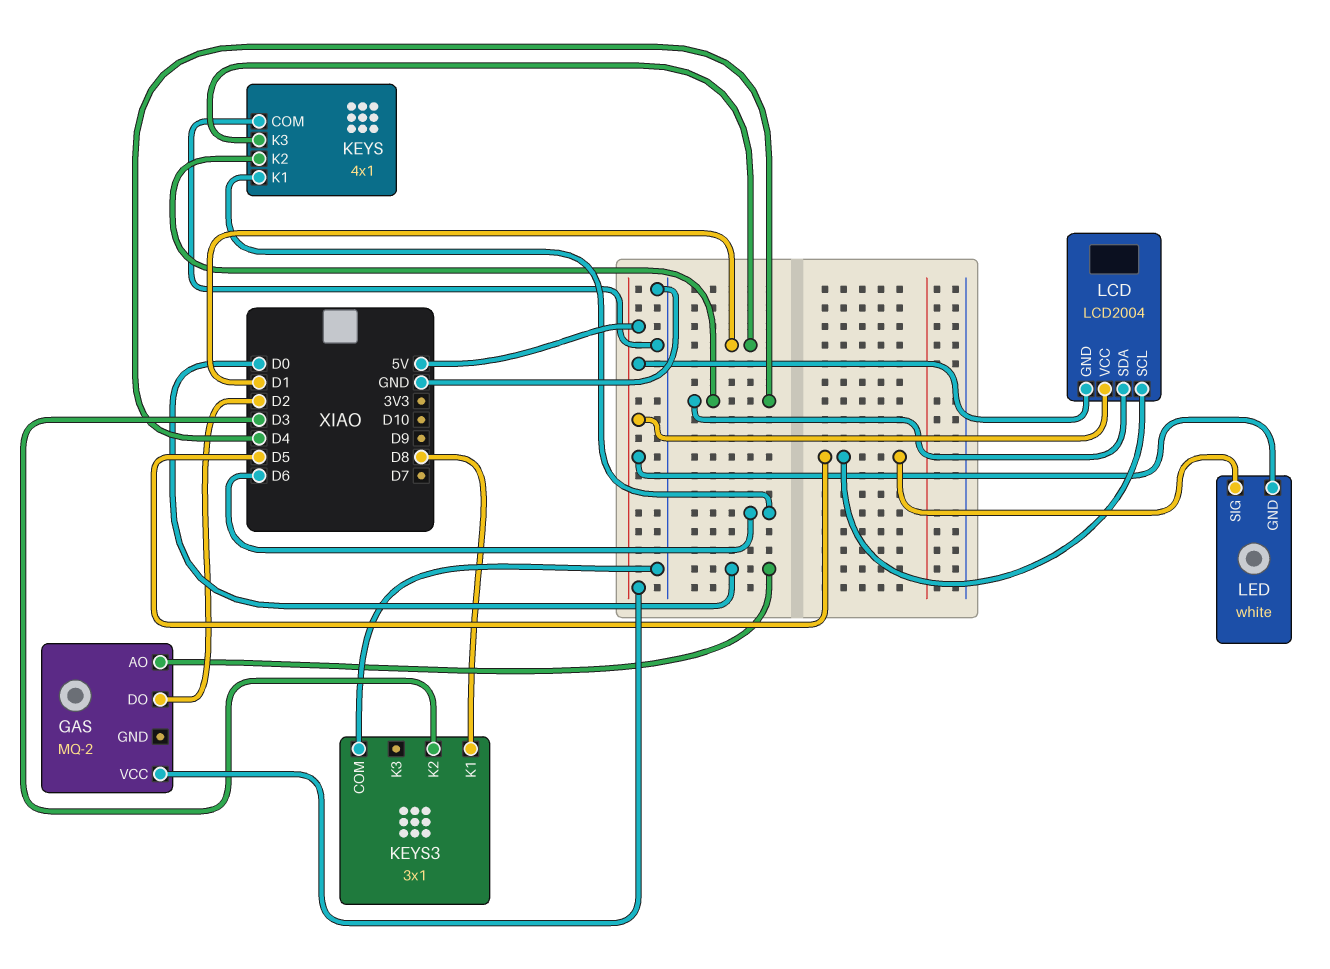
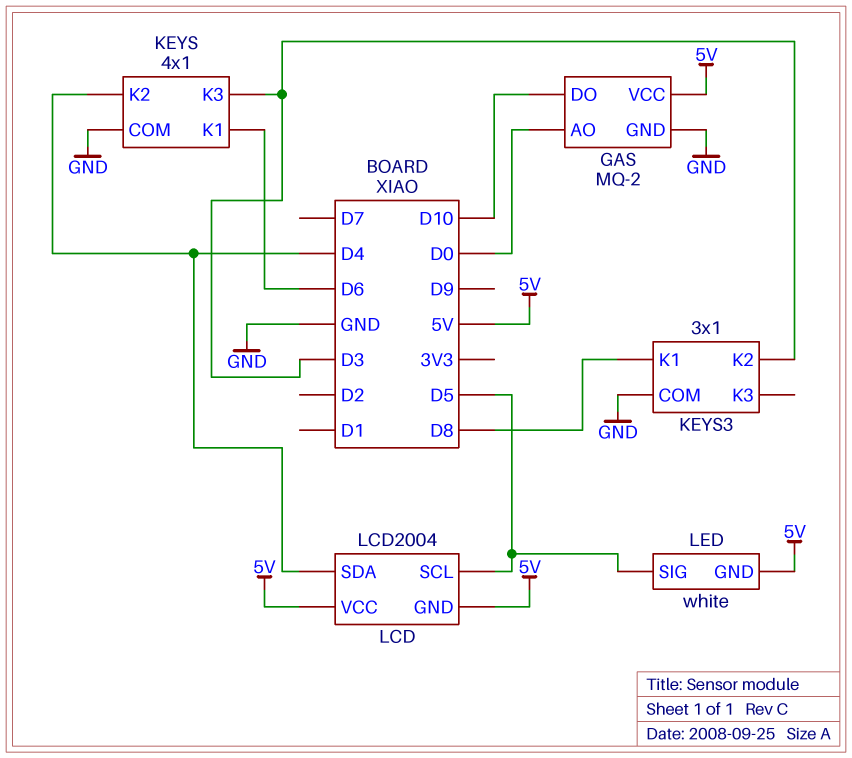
GAS pin DO: D2 -> D10
GAS pin GND: none -> GND
KEYS pin K3: D1 -> D3

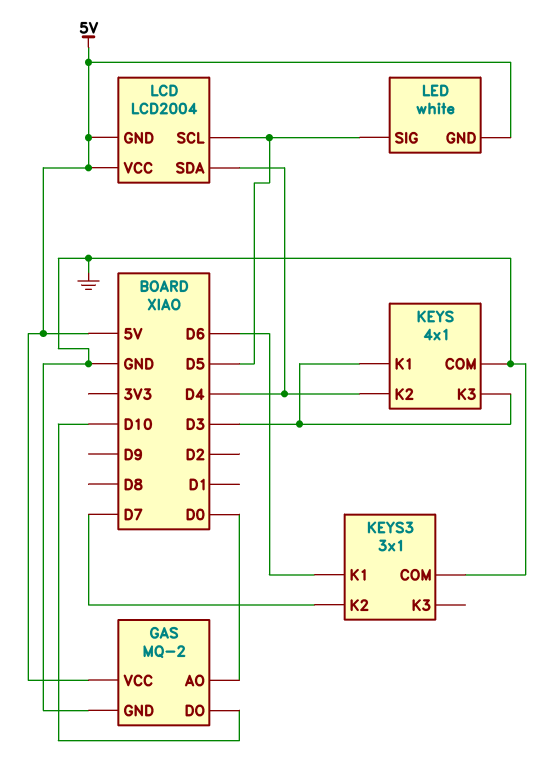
KEYS pin K1: D6 -> D3
KEYS3 pin K1: D8 -> D6
KEYS3 pin K2: D3 -> D7

